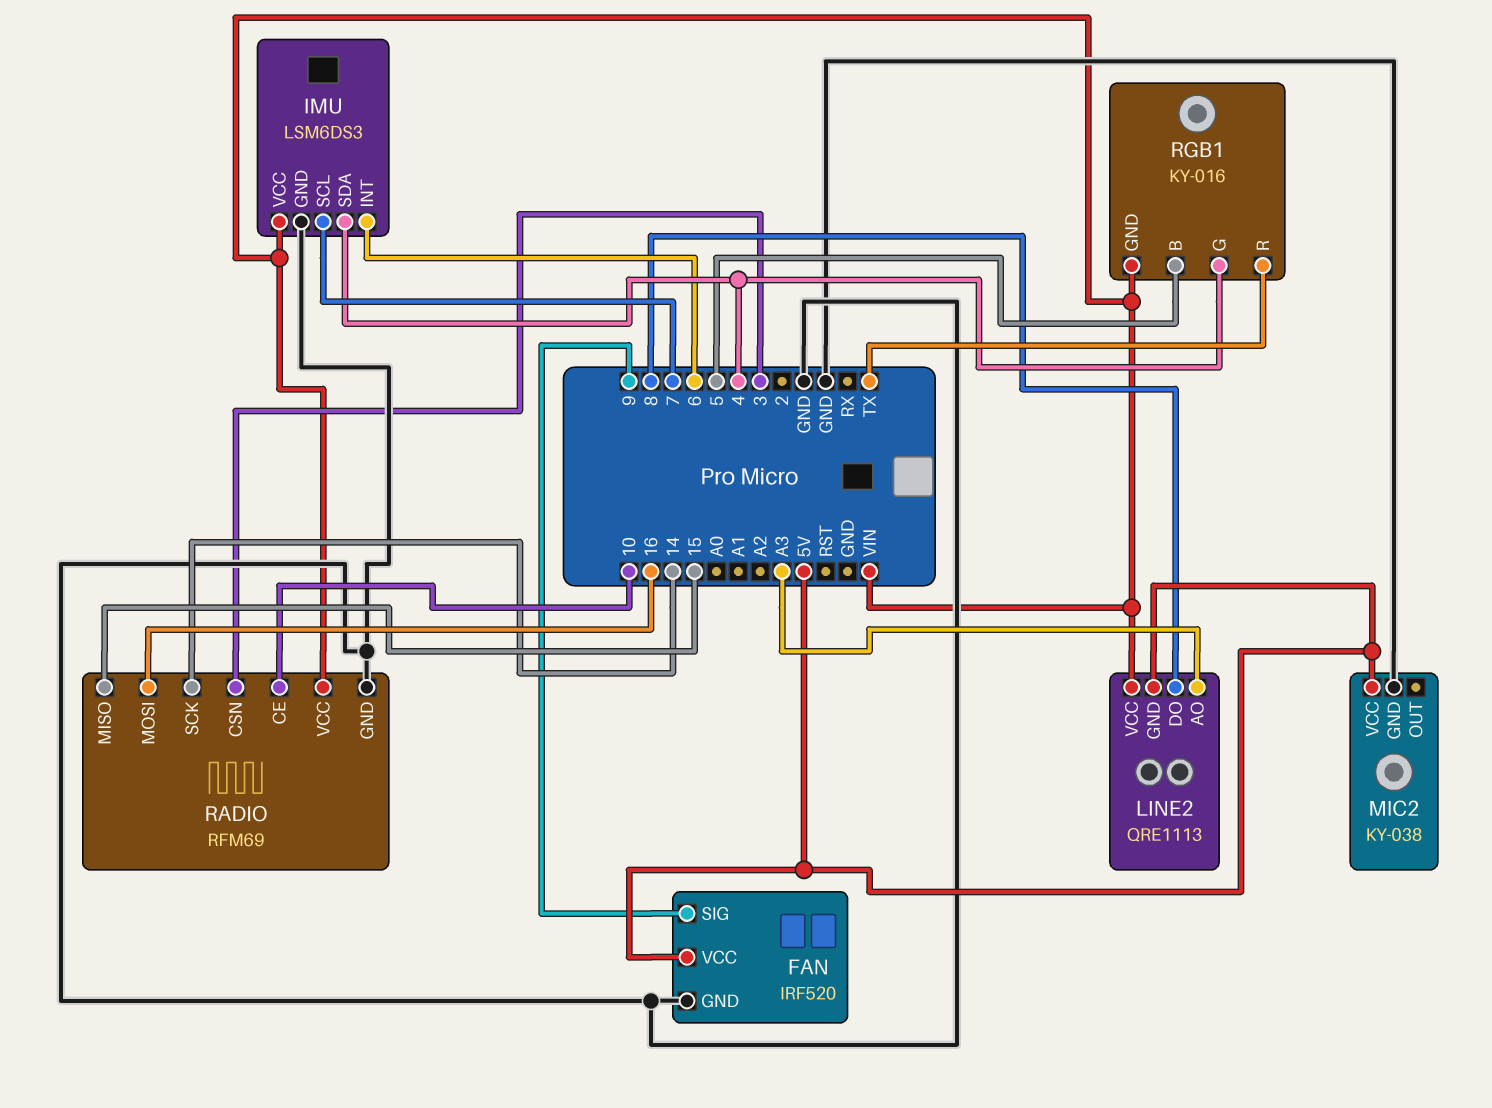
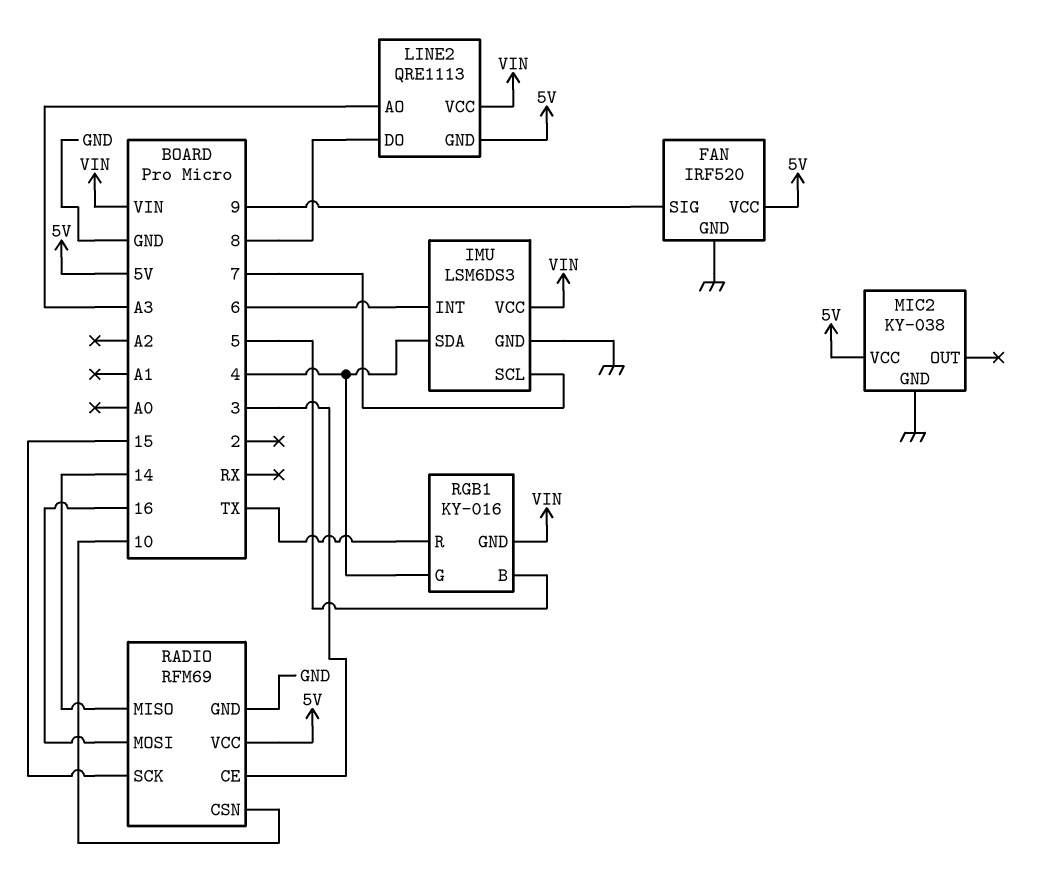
RADIO pin CE: 10 -> 3
RADIO pin CSN: 3 -> 10
RADIO pin MISO: 15 -> 14
RADIO pin SCK: 14 -> 15
RADIO pin VCC: VIN -> 5V

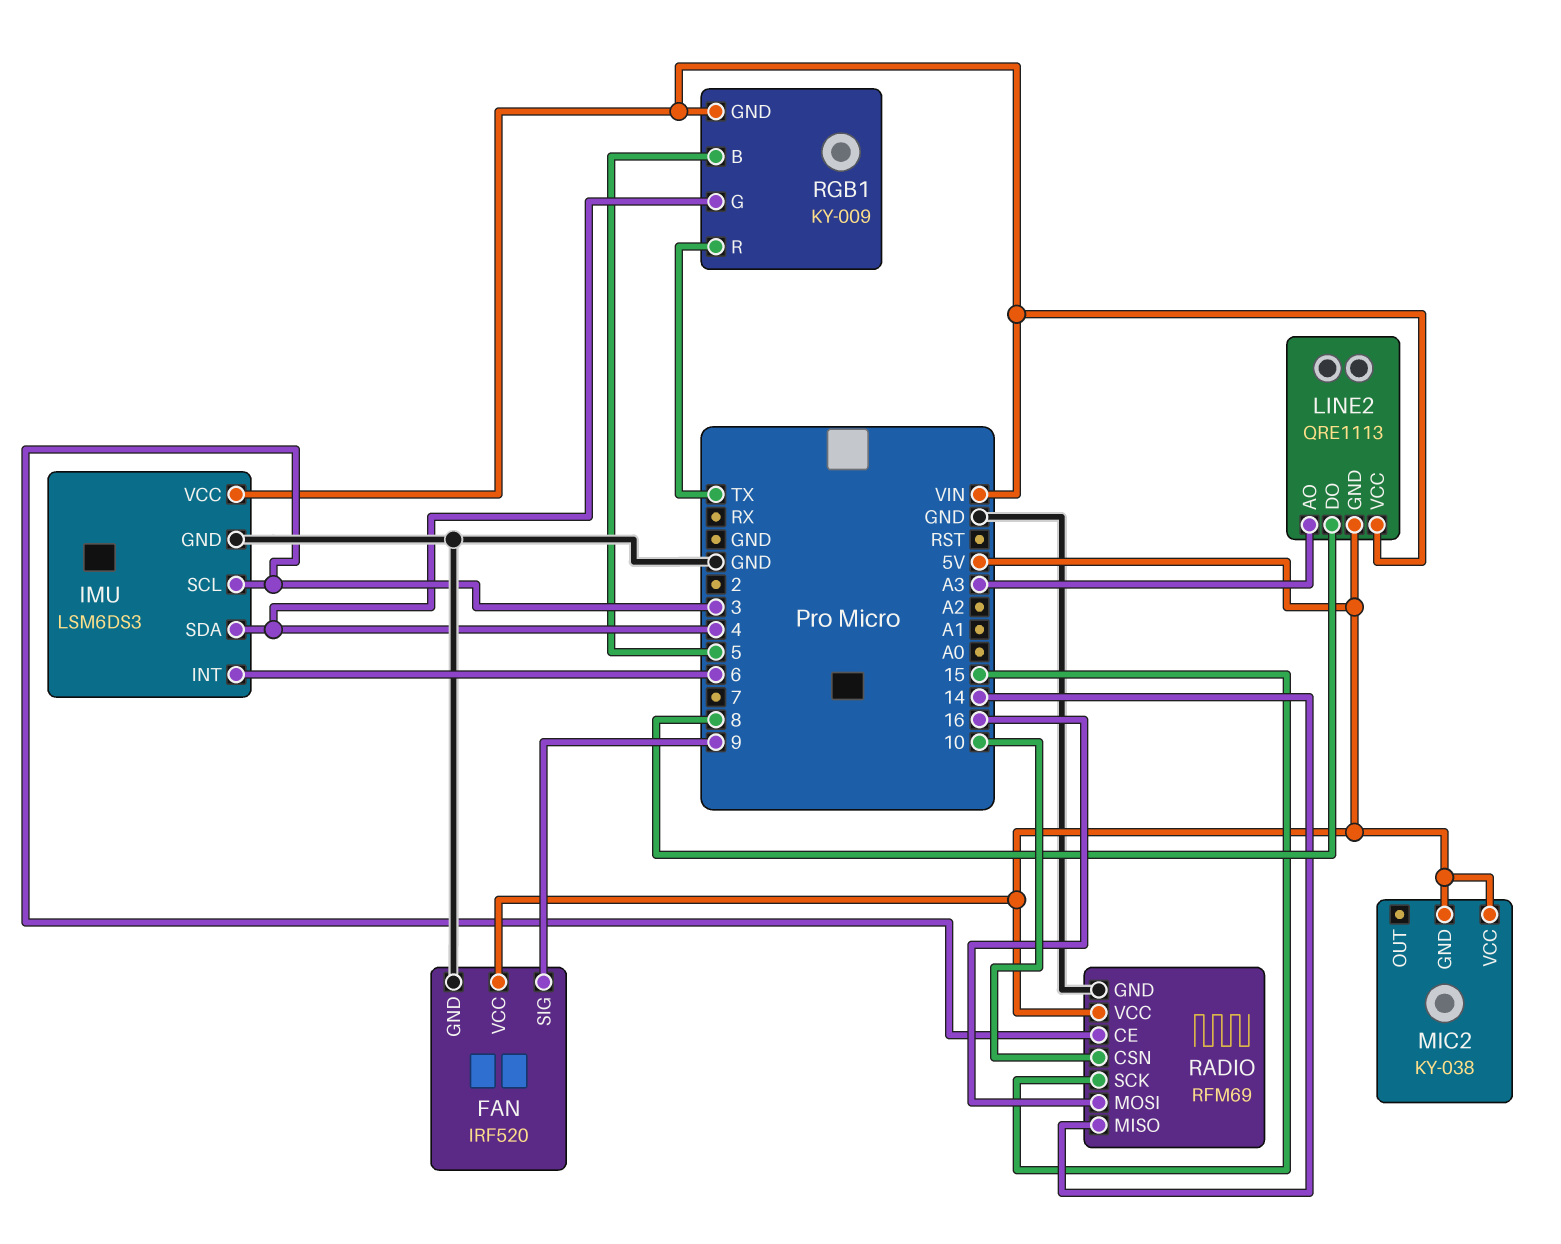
IMU pin SCL: 7 -> 3
MIC2 pin GND: GND -> 5V
RGB1: KY-016 -> KY-009

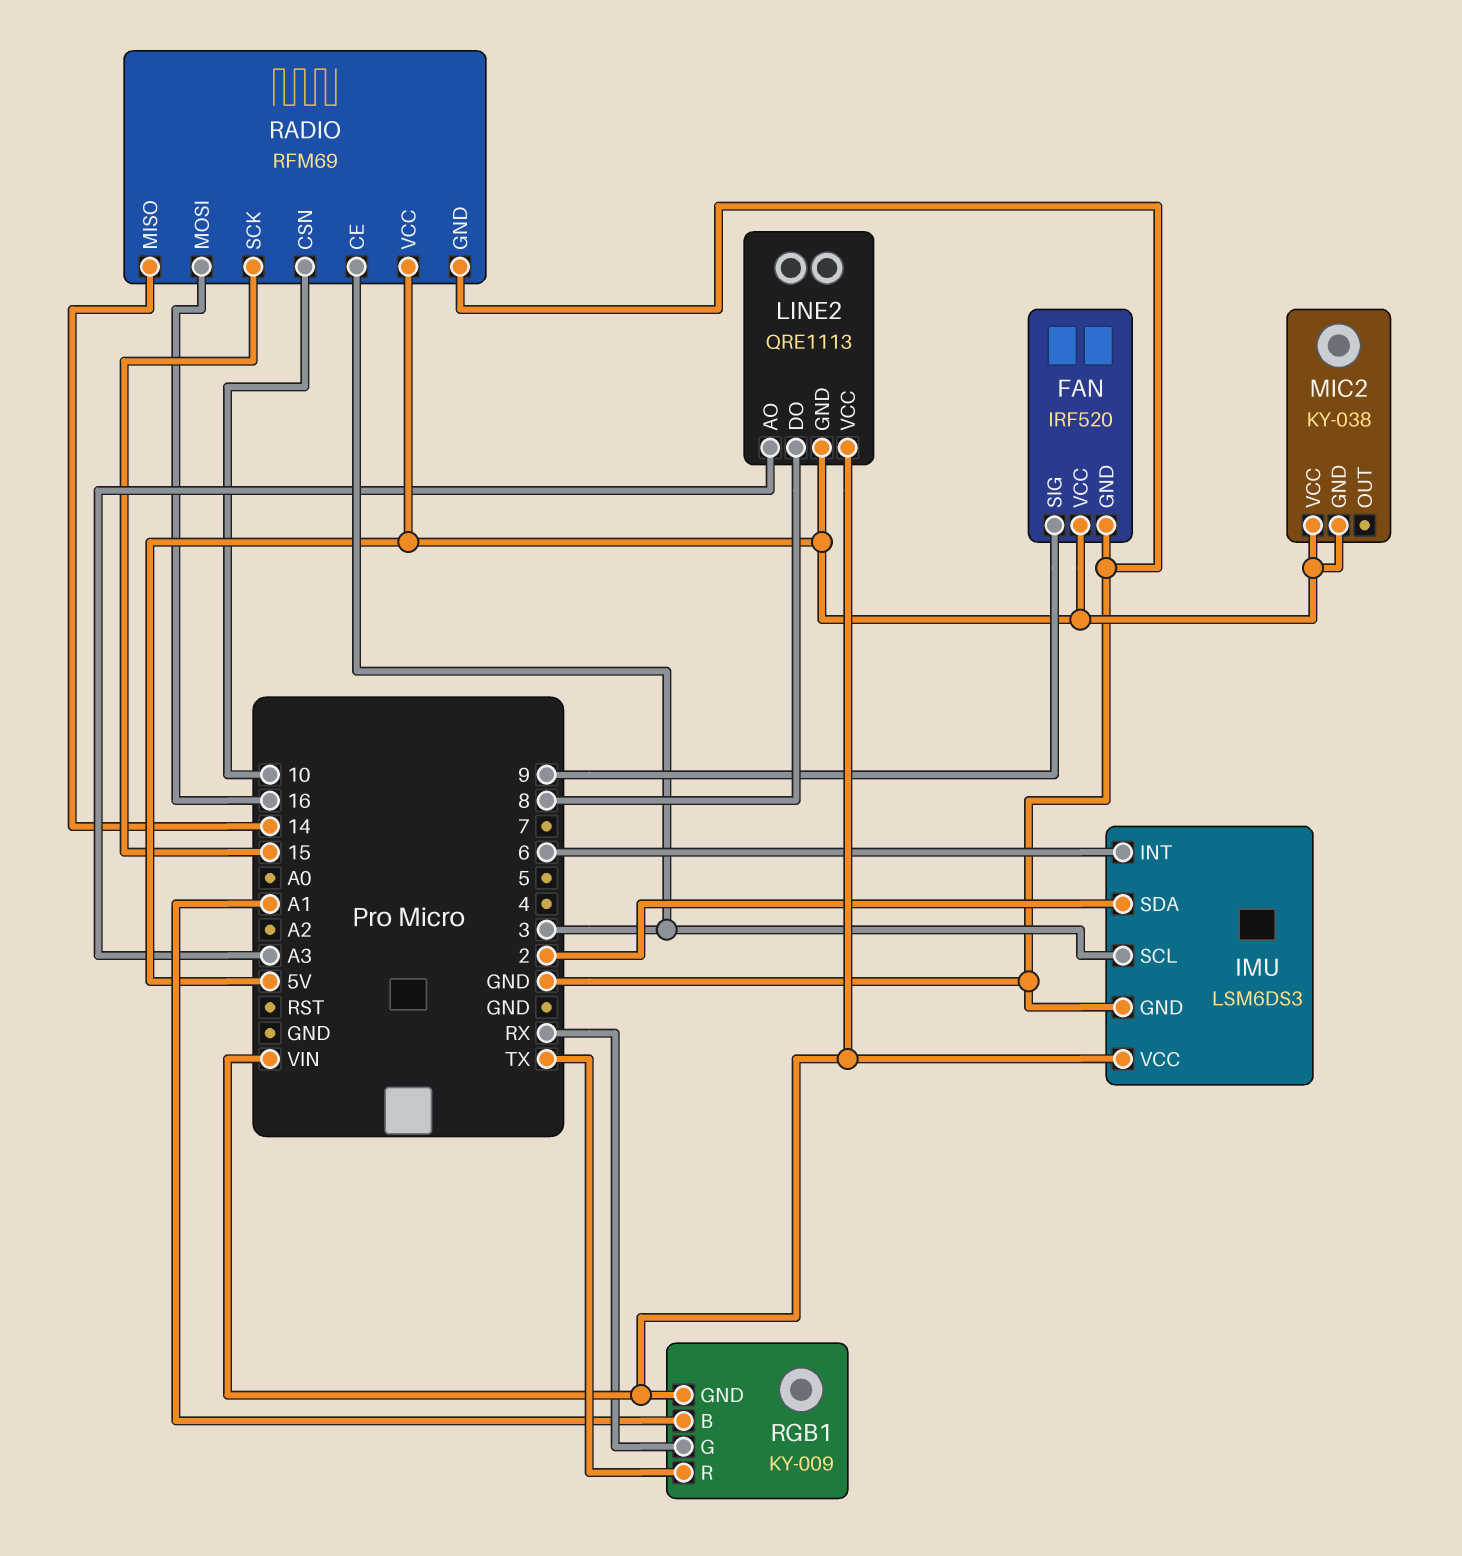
IMU pin SDA: 4 -> 2
RGB1 pin B: 5 -> A1
RGB1 pin G: 4 -> RX

